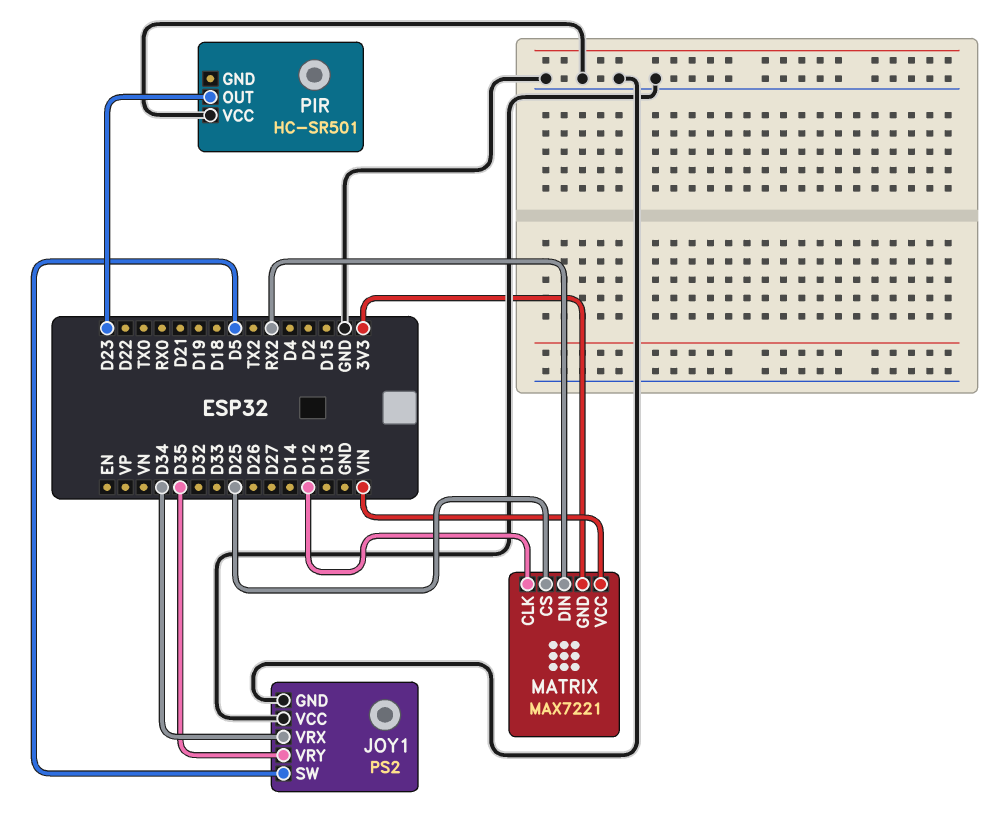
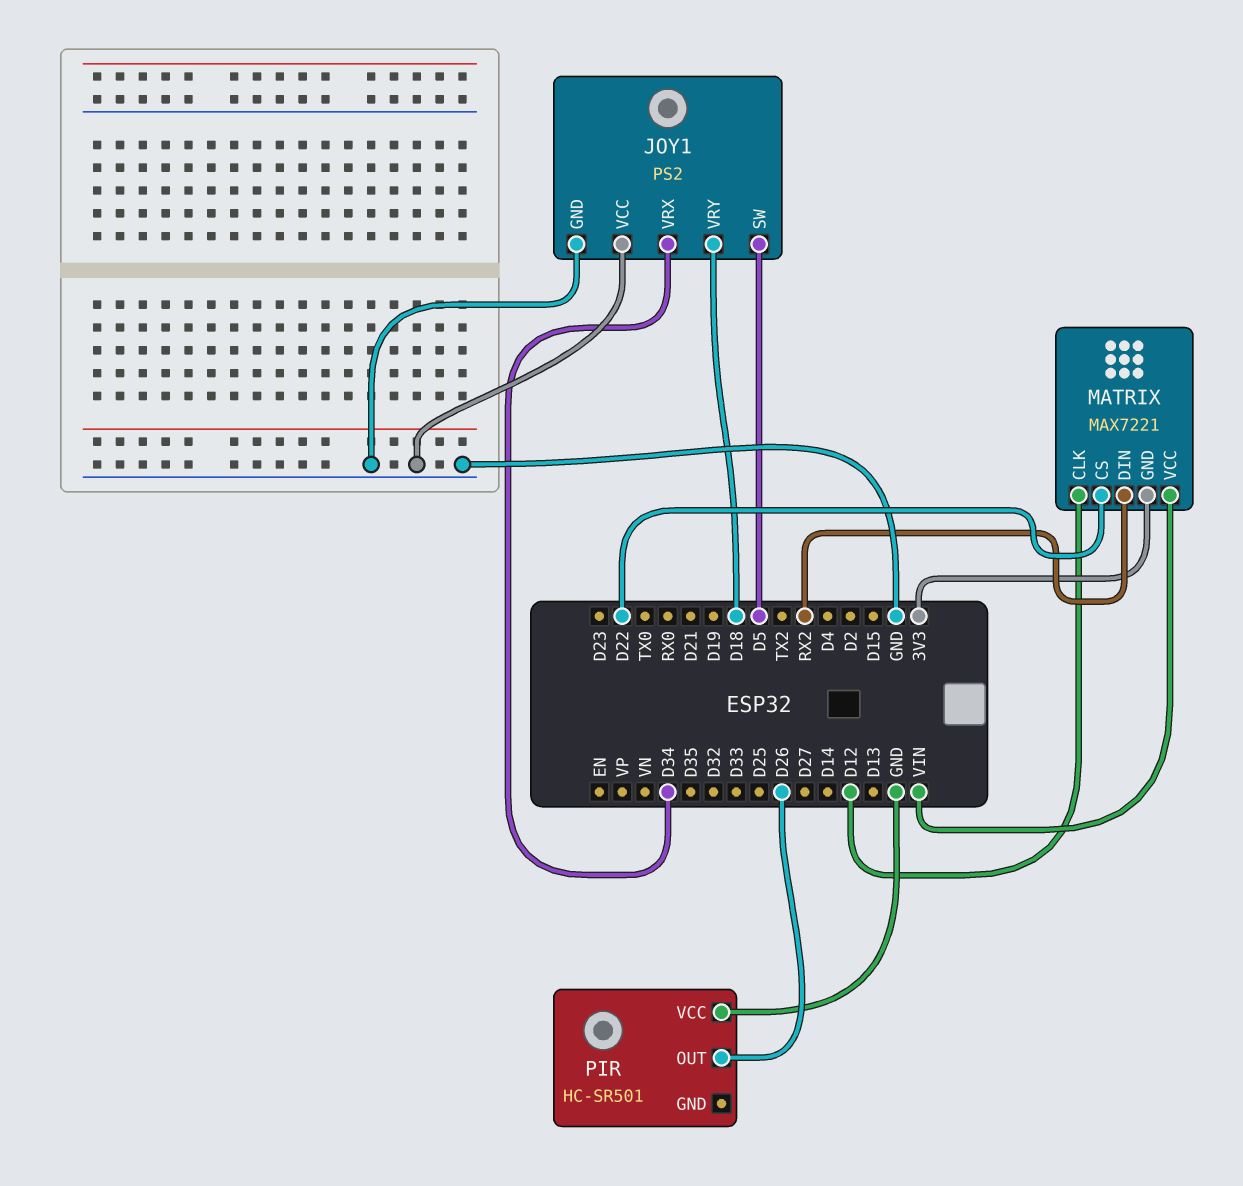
JOY1 pin VRY: D35 -> D18
MATRIX pin CS: D25 -> D22
PIR pin OUT: D23 -> D26

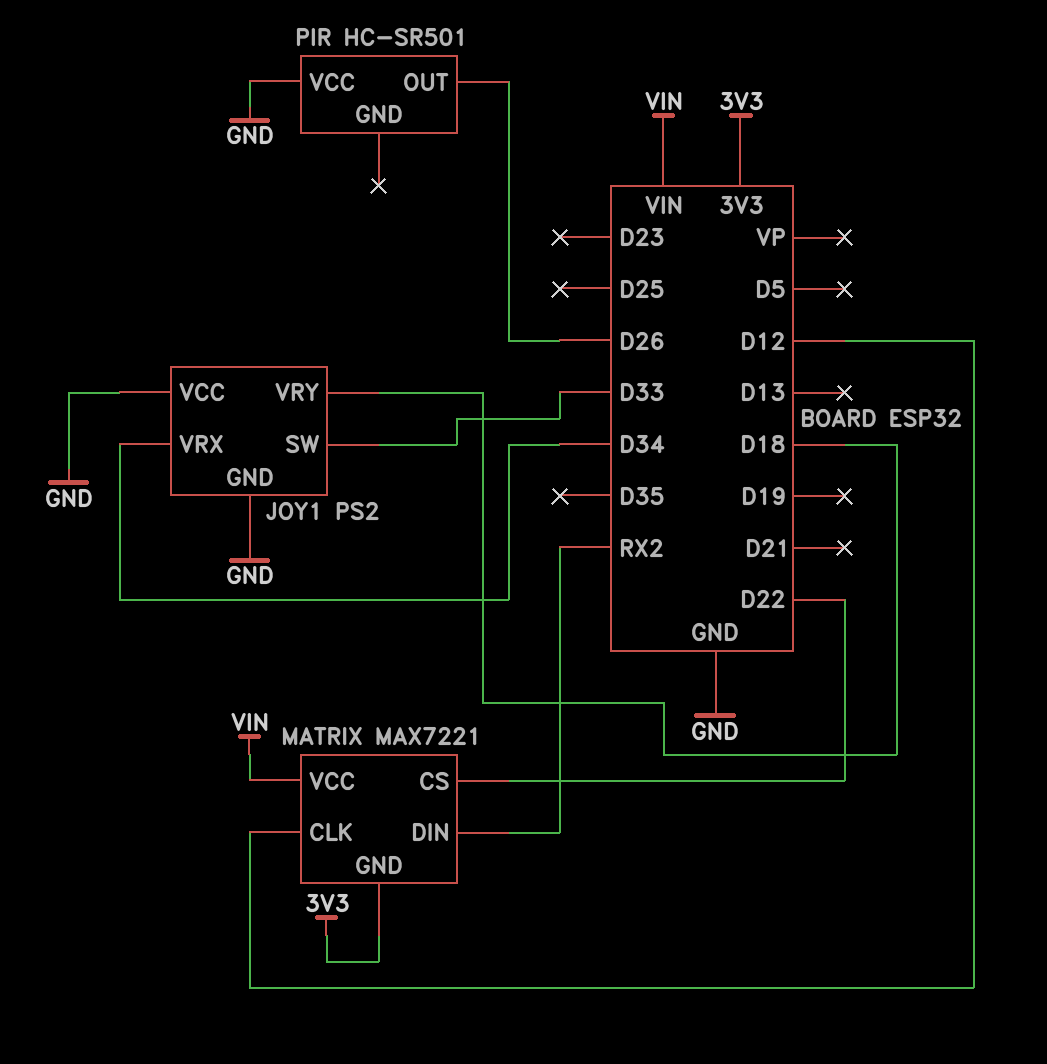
JOY1 pin SW: D5 -> D33

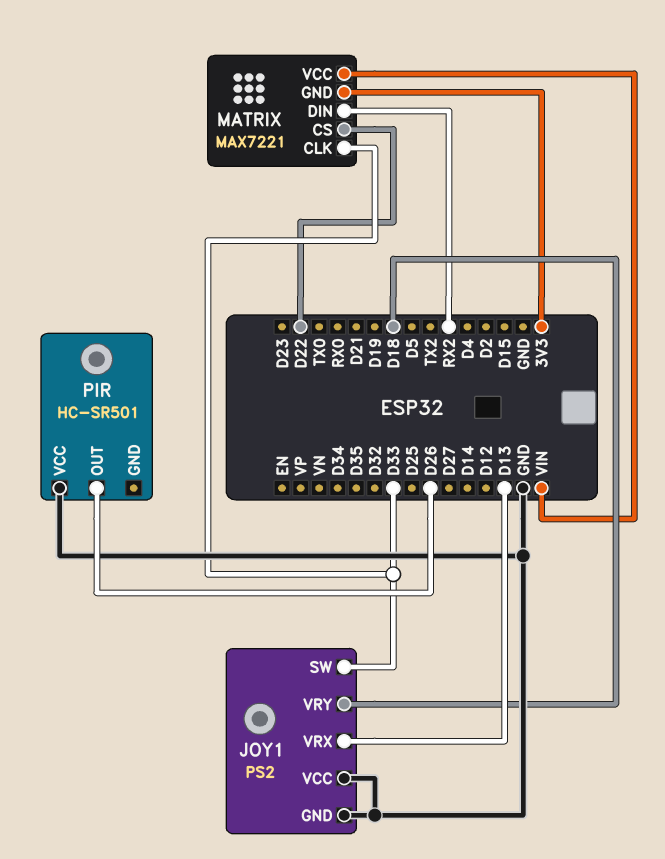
JOY1 pin VRX: D34 -> D13
MATRIX pin CLK: D12 -> D33

